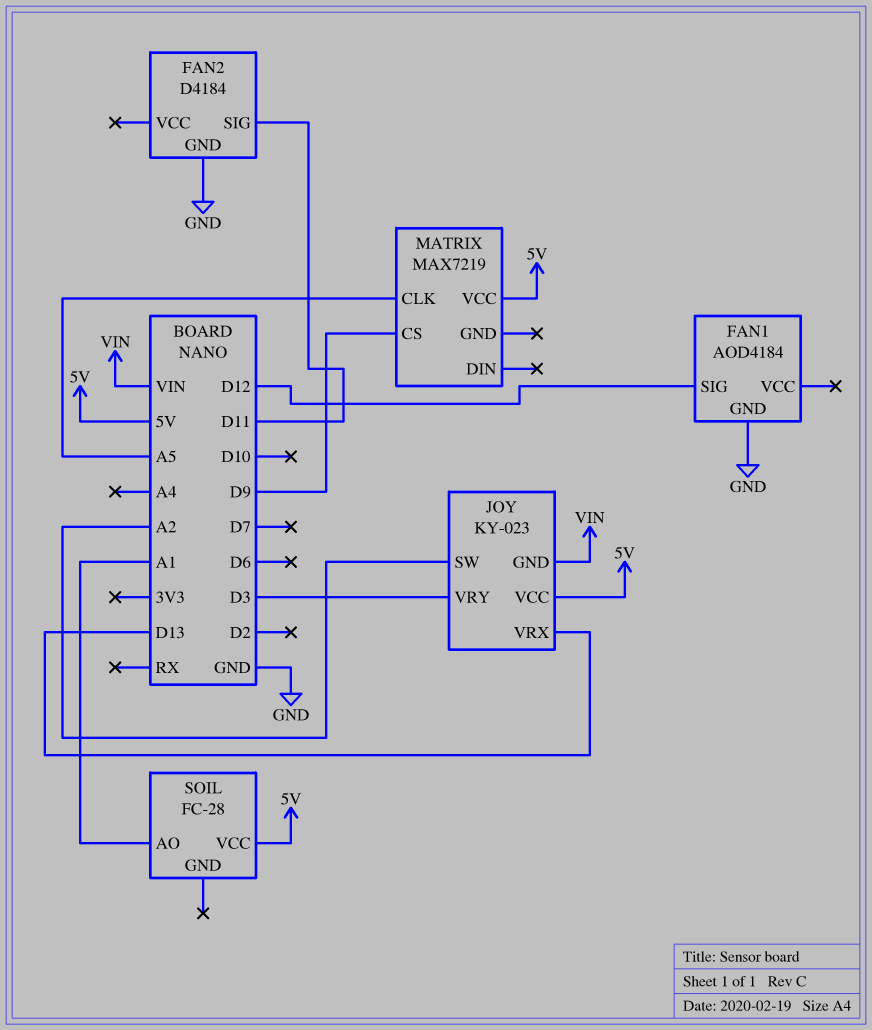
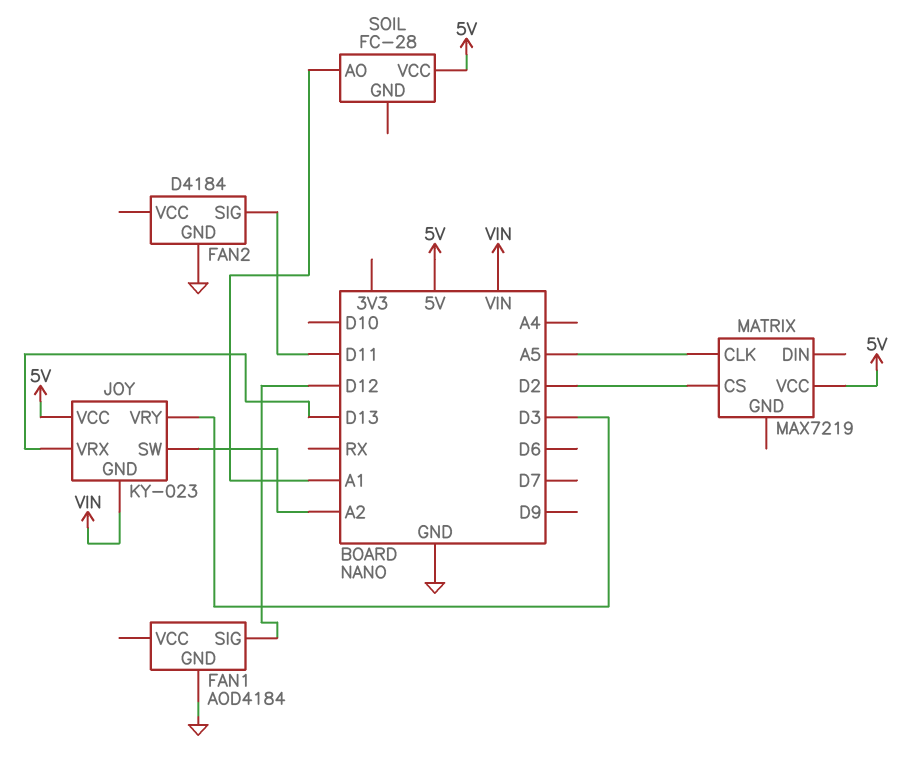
MATRIX pin CS: D9 -> D2

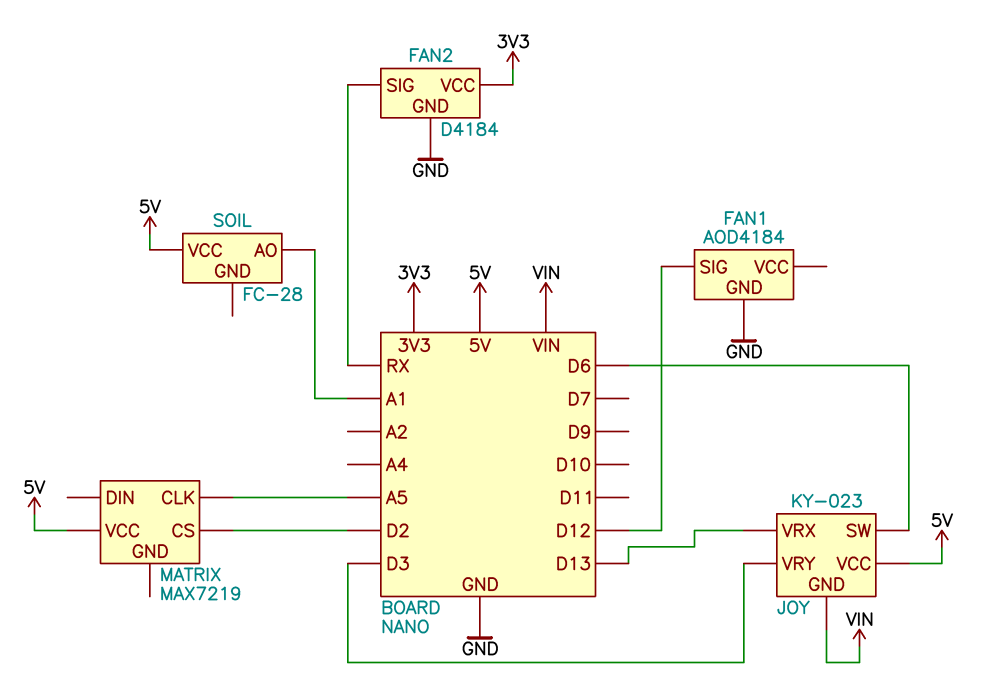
FAN2 pin SIG: D11 -> RX
FAN2 pin VCC: none -> 3V3
JOY pin SW: A2 -> D6

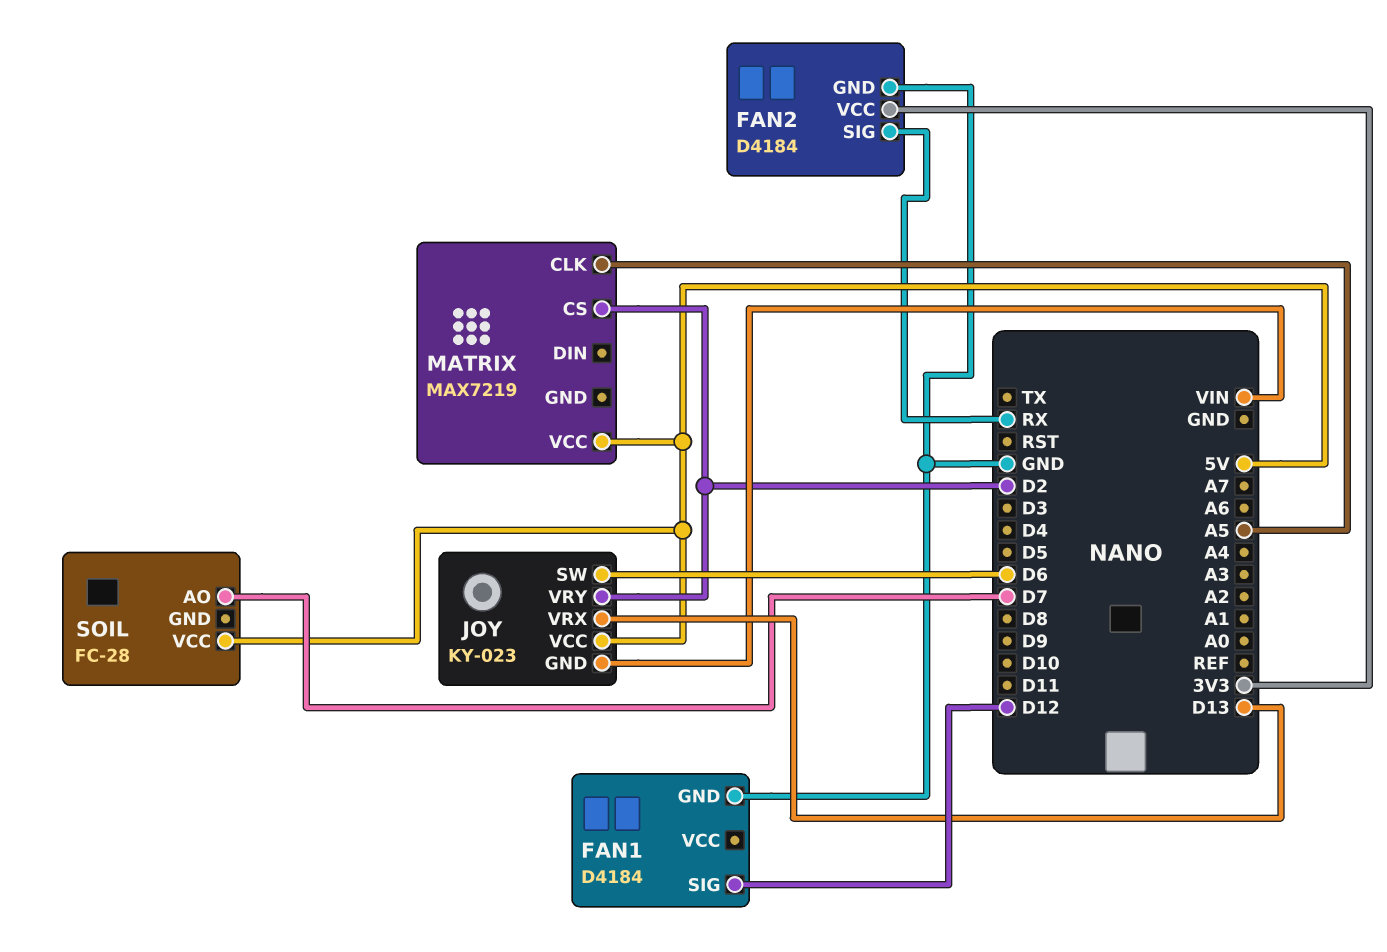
FAN1: AOD4184 -> D4184
JOY pin VRY: D3 -> D2
SOIL pin AO: A1 -> D7

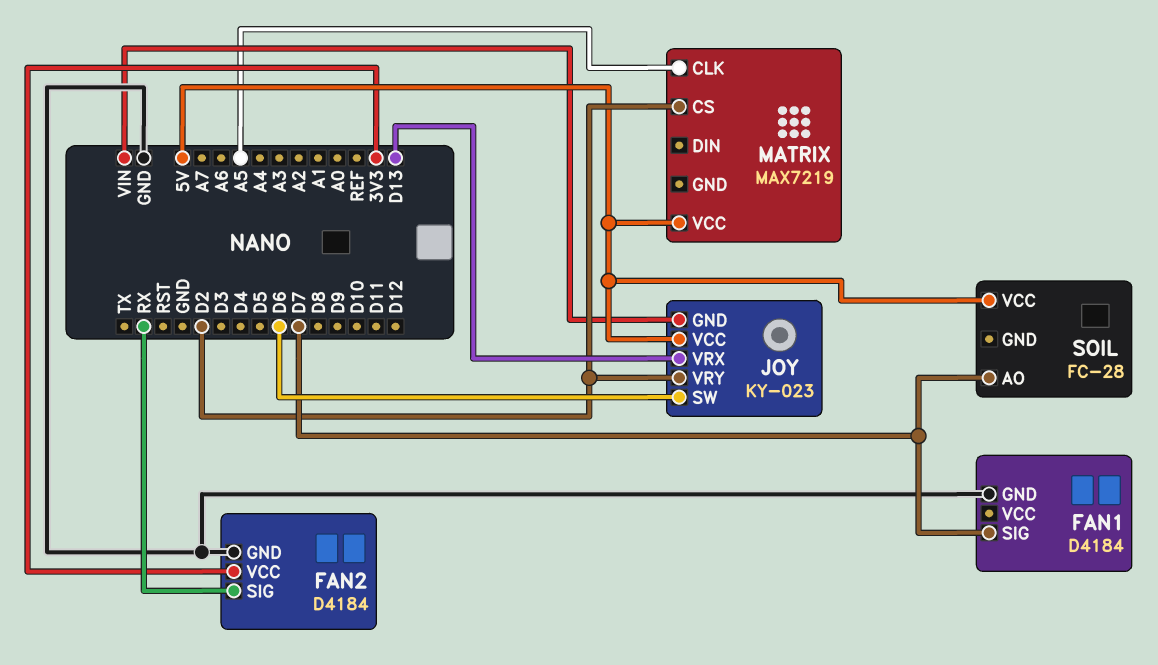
FAN1 pin SIG: D12 -> D7

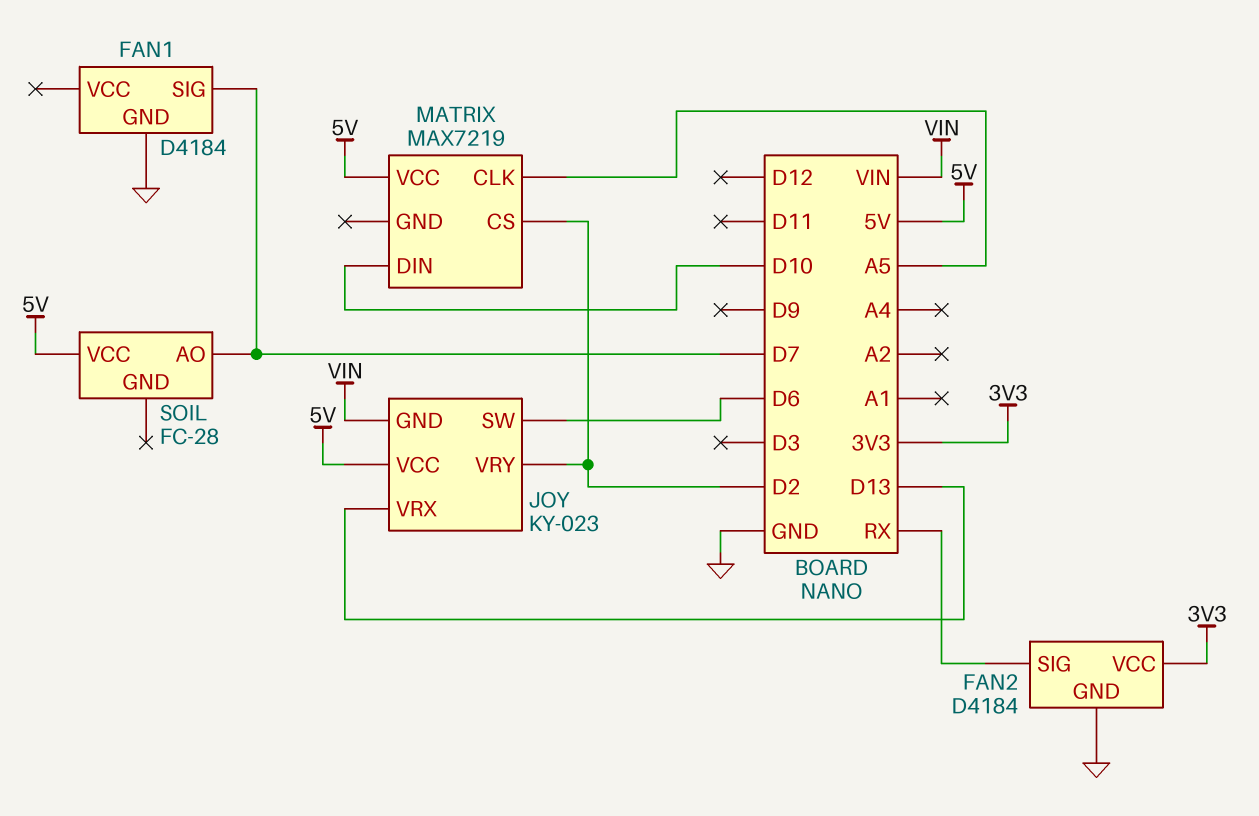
MATRIX pin DIN: none -> D10

